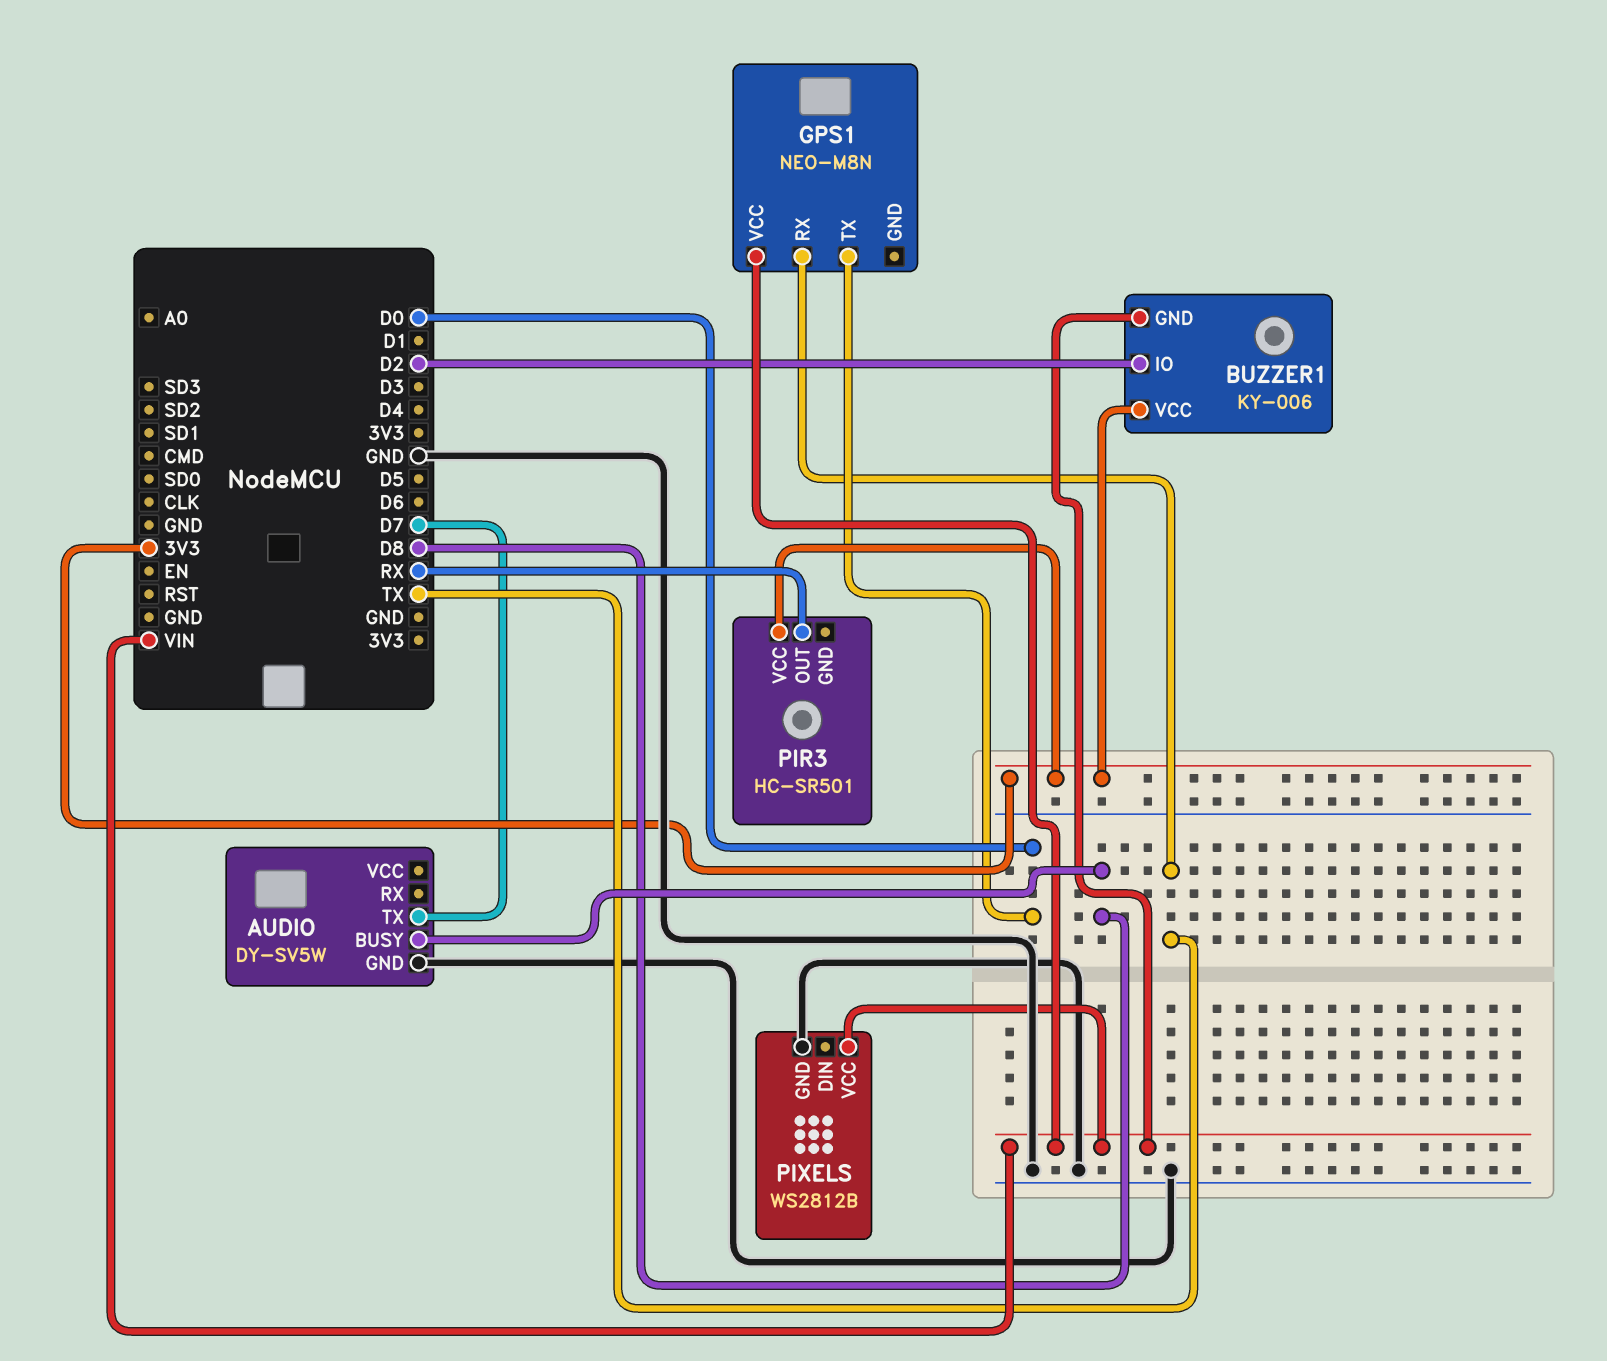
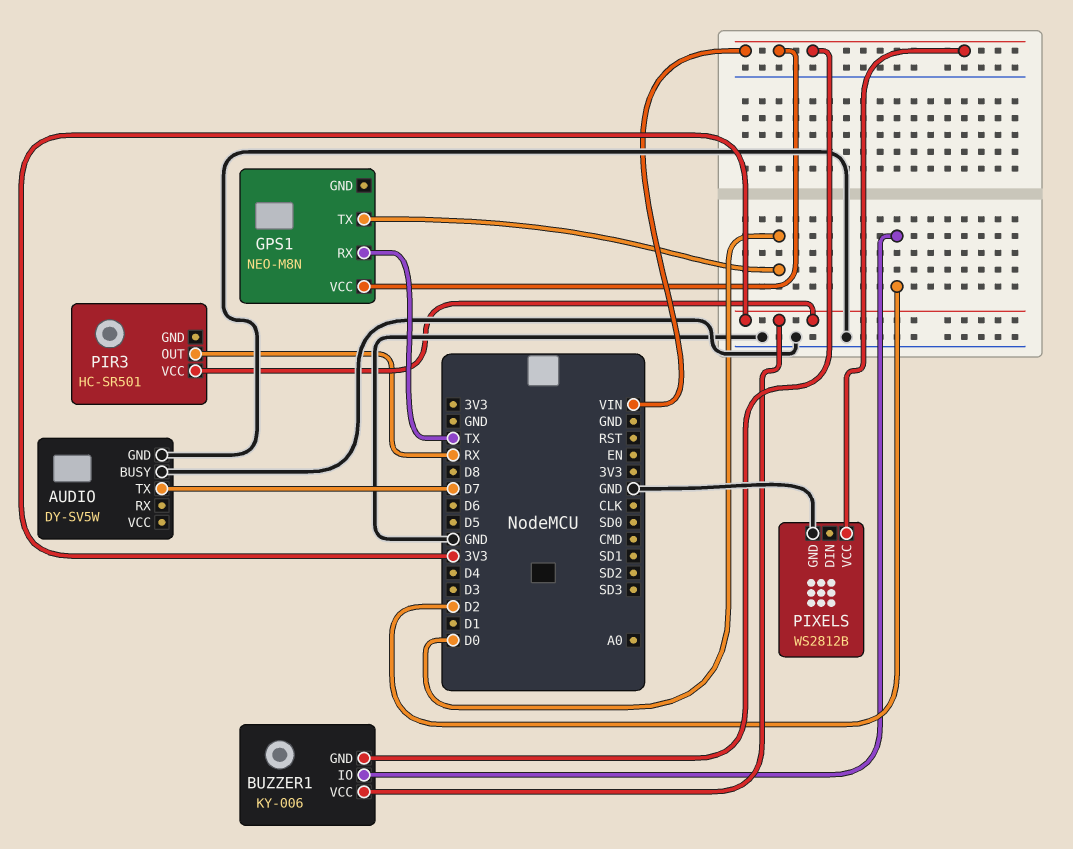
AUDIO pin BUSY: D8 -> GND

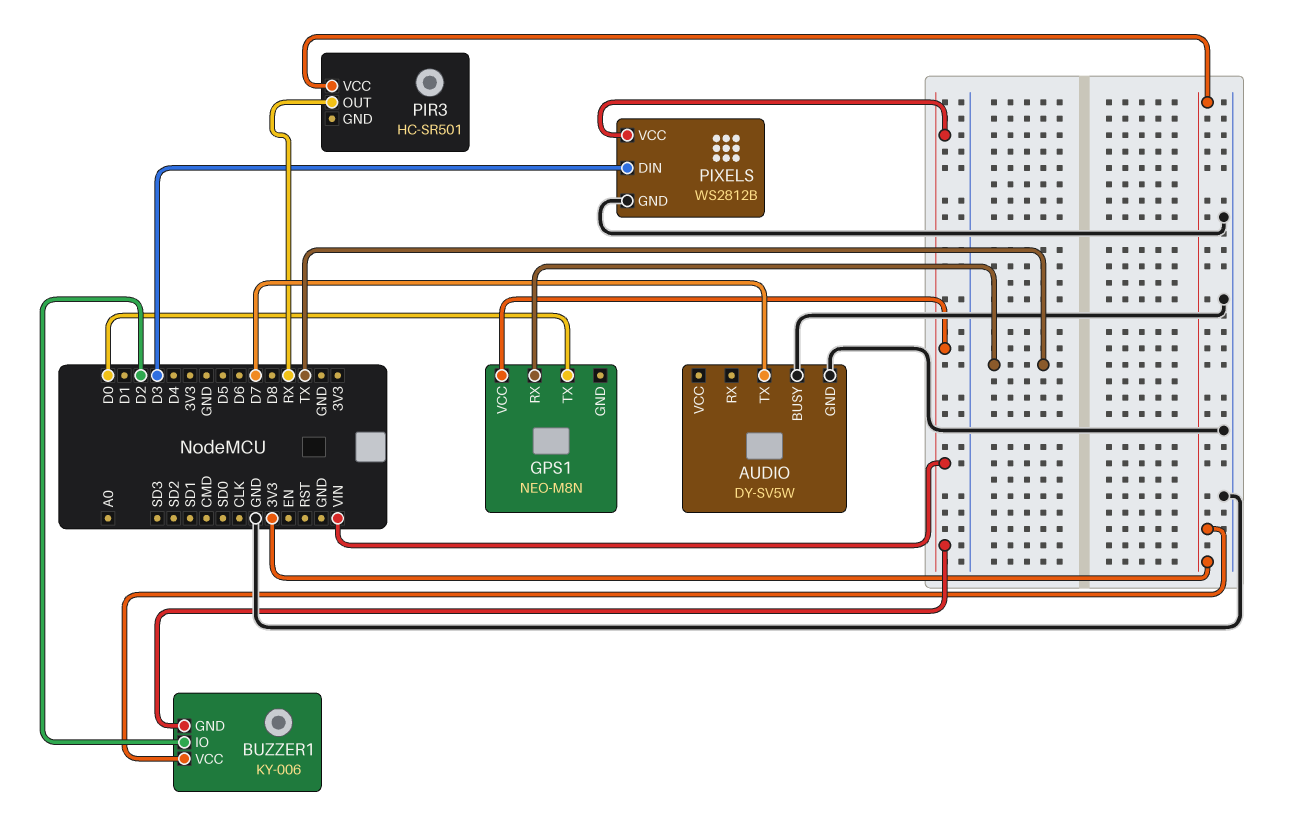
PIXELS pin DIN: none -> D3

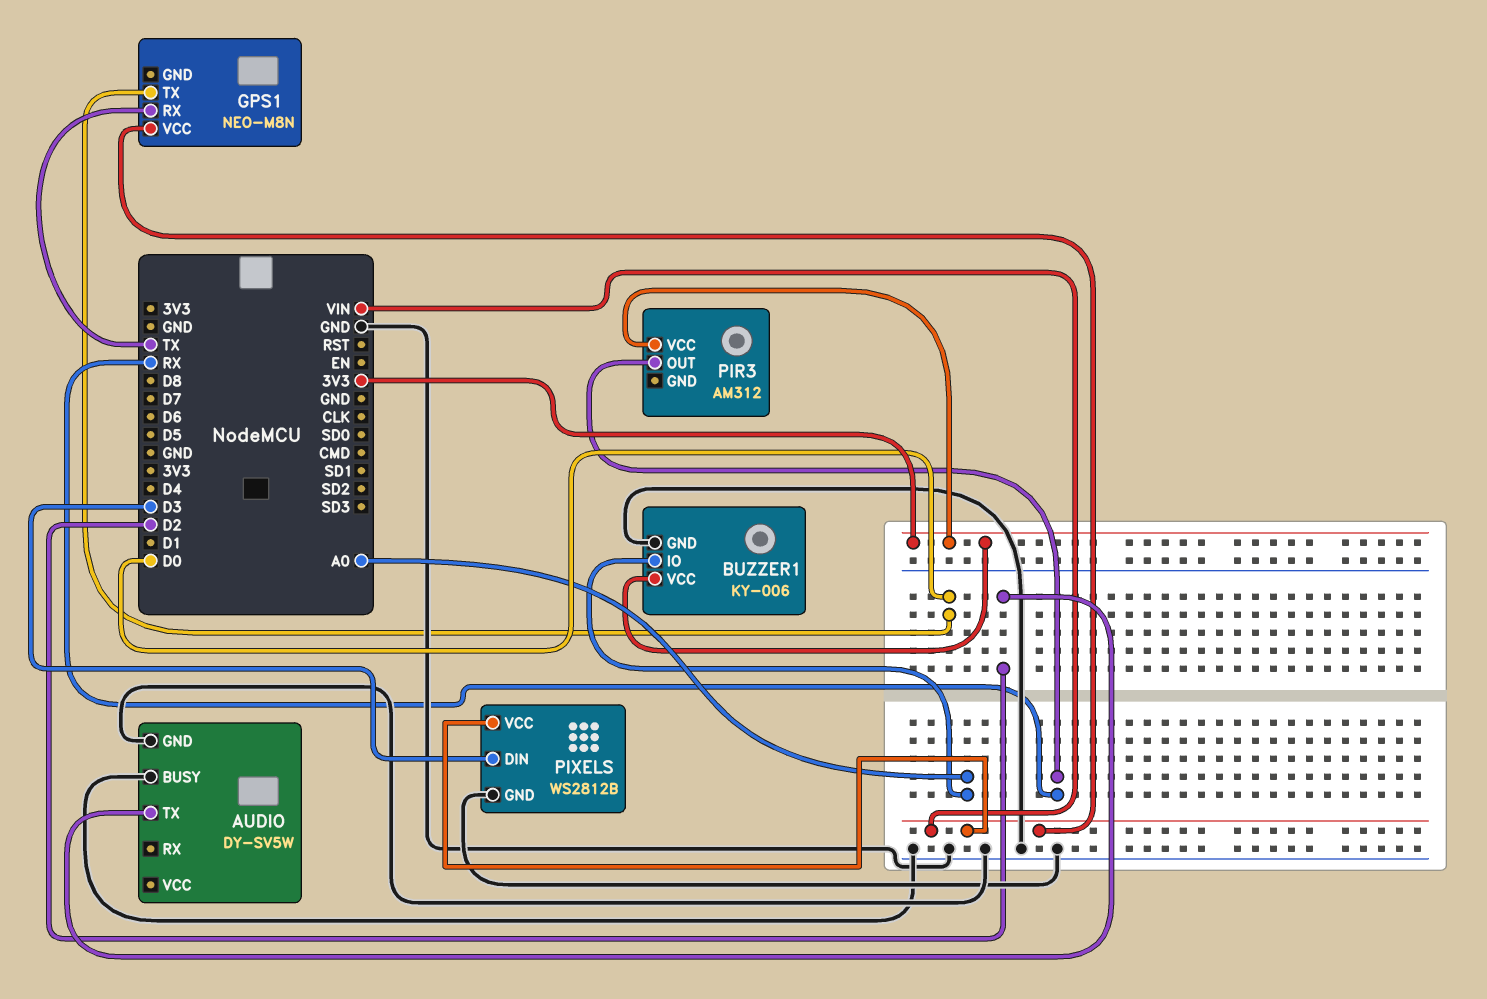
AUDIO pin TX: D7 -> D2
BUZZER1 pin GND: VIN -> GND
BUZZER1 pin IO: D2 -> A0
PIR3: HC-SR501 -> AM312

